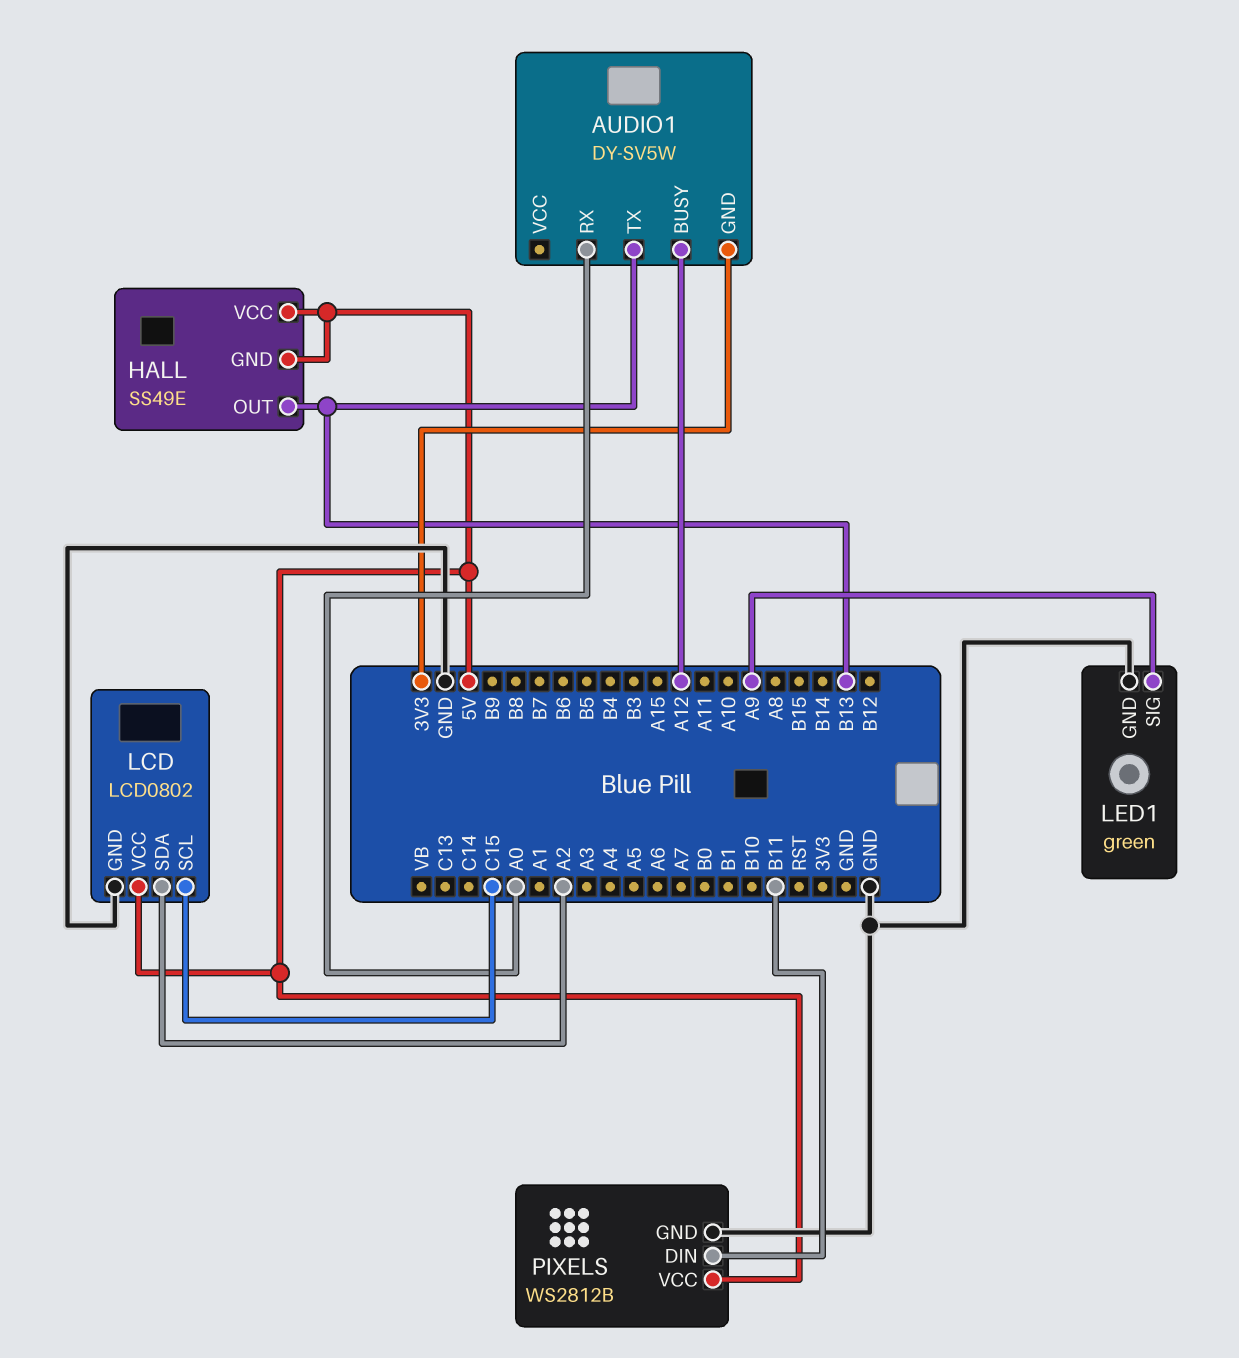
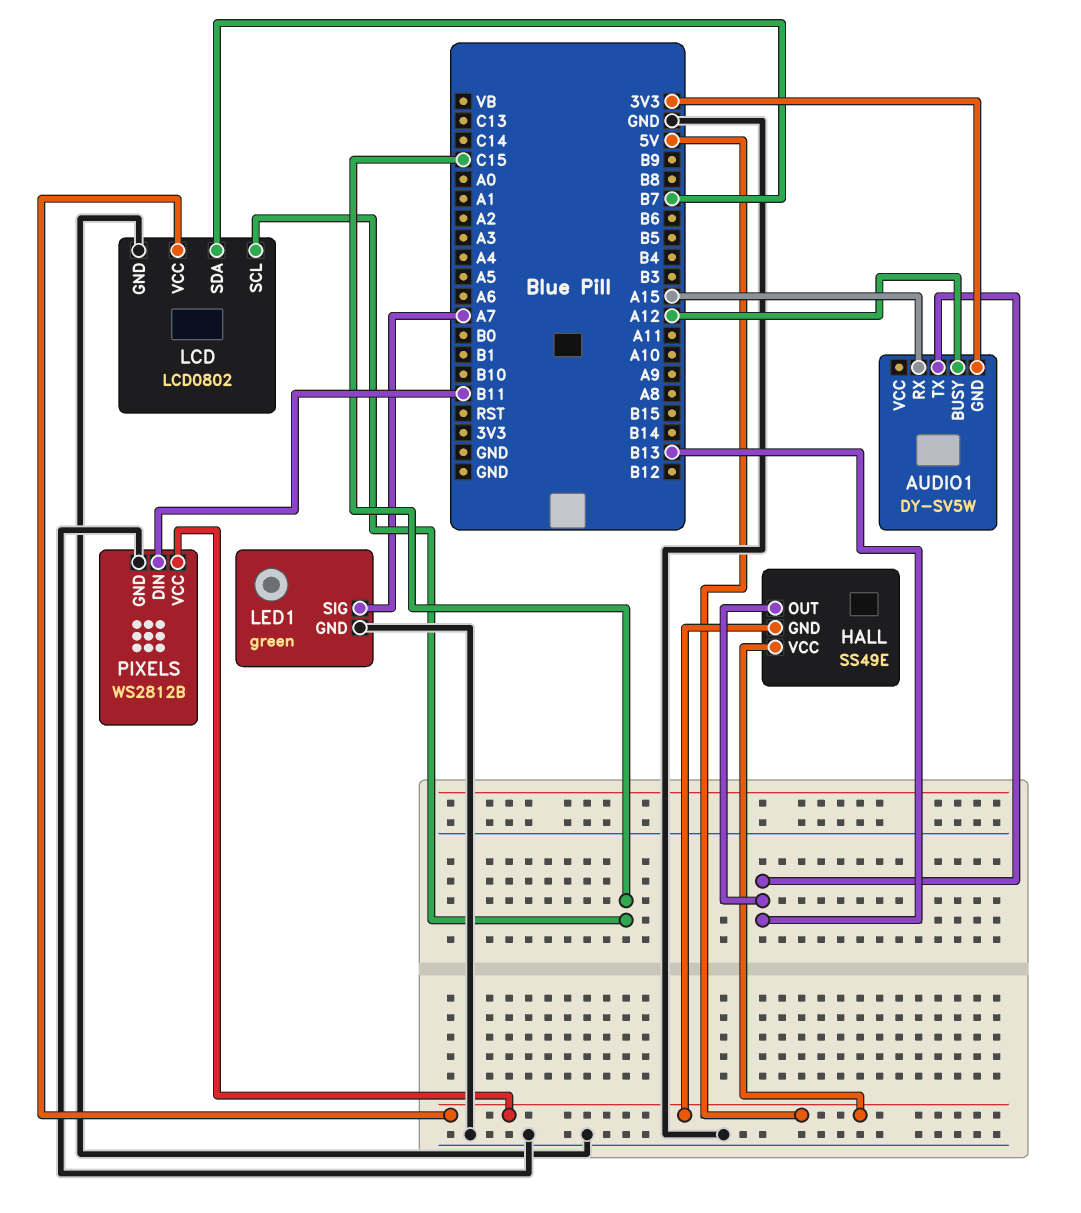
AUDIO1 pin RX: A0 -> A15
LCD pin SDA: A2 -> B7
LED1 pin SIG: A9 -> A7

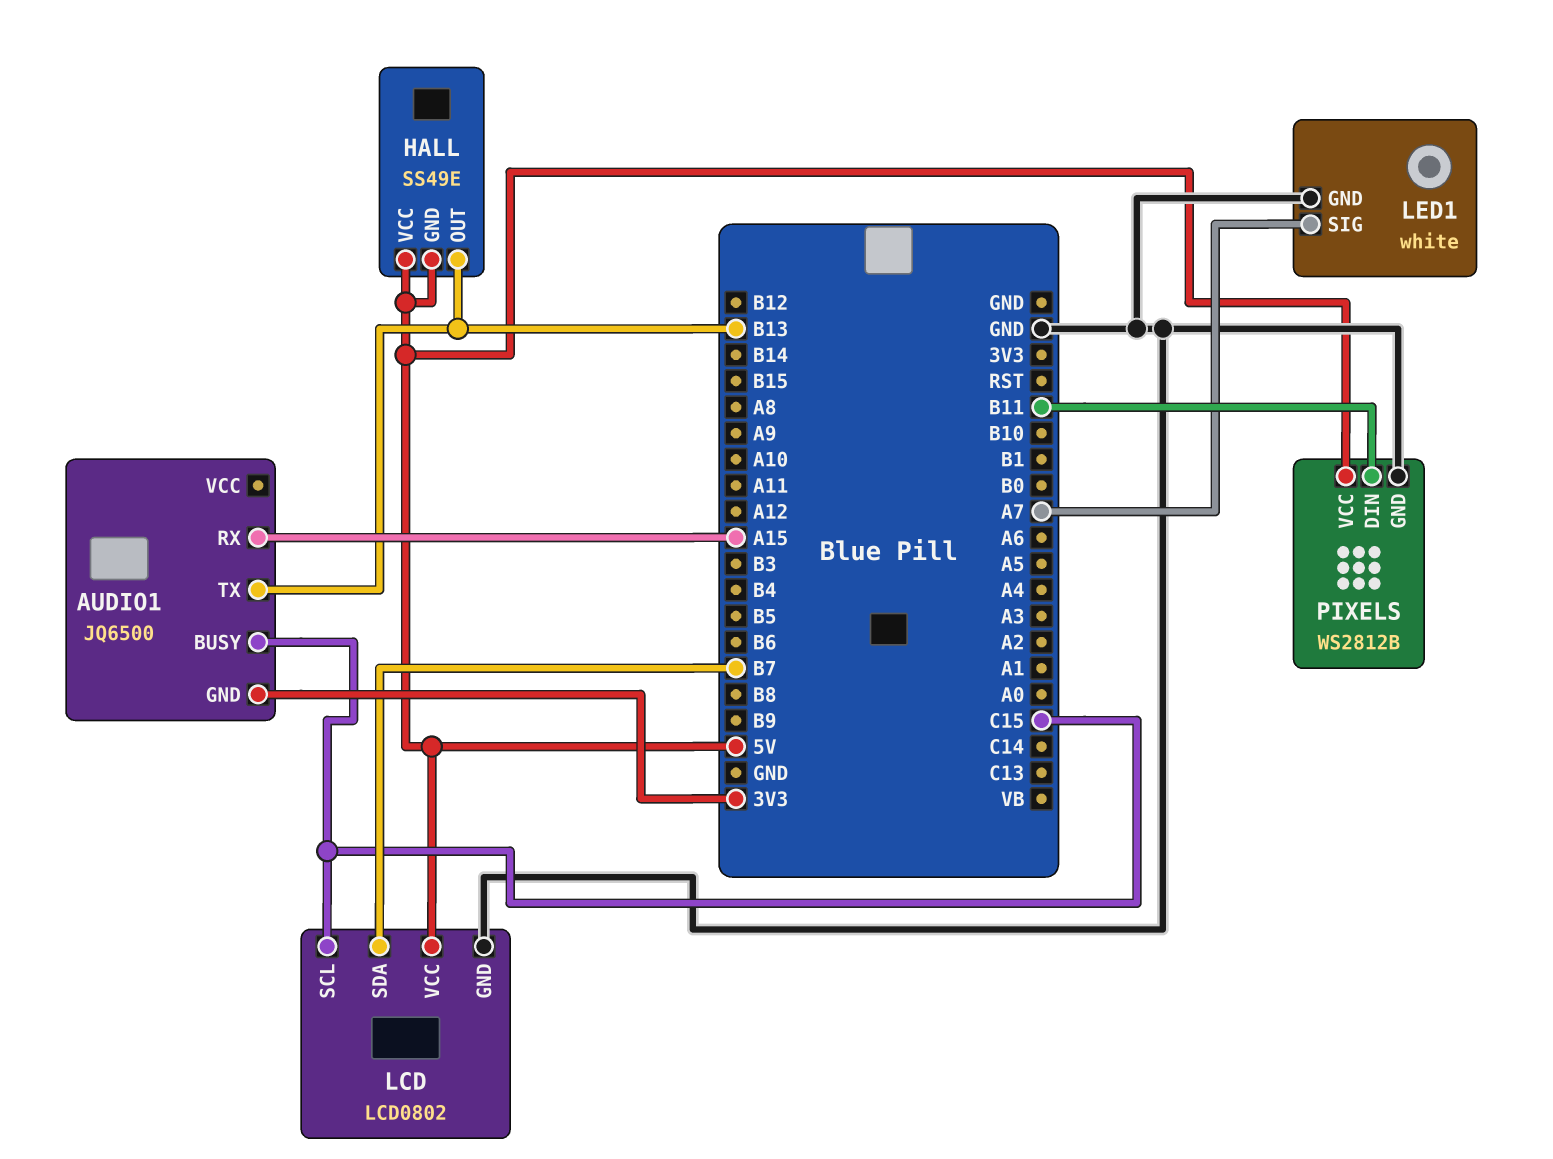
AUDIO1: DY-SV5W -> JQ6500
AUDIO1 pin BUSY: A12 -> C15
LED1: green -> white

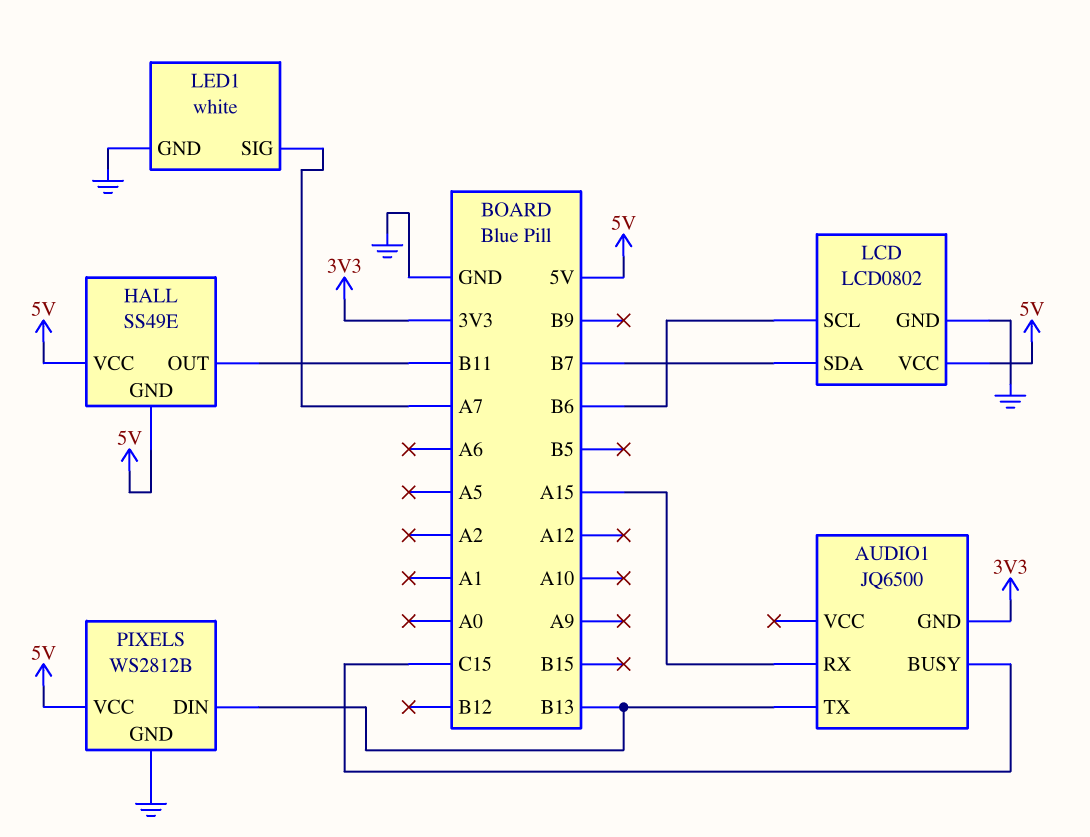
HALL pin OUT: B13 -> B11
LCD pin SCL: C15 -> B6
PIXELS pin DIN: B11 -> B13

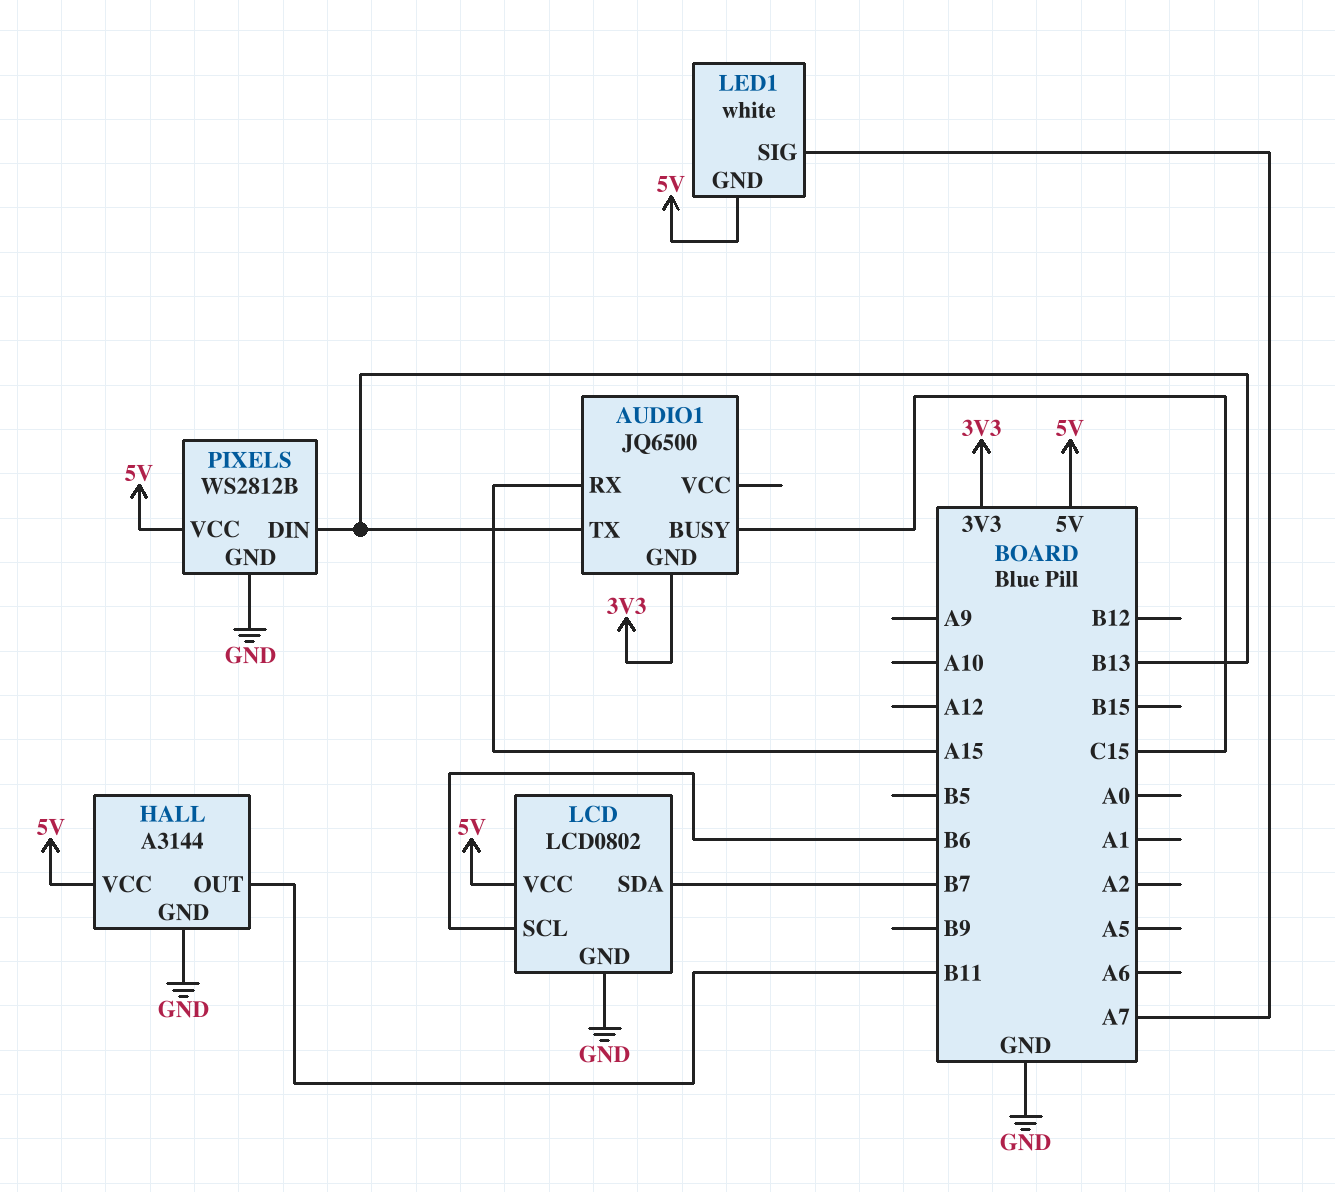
HALL: SS49E -> A3144
HALL pin GND: 5V -> GND
LED1 pin GND: GND -> 5V

